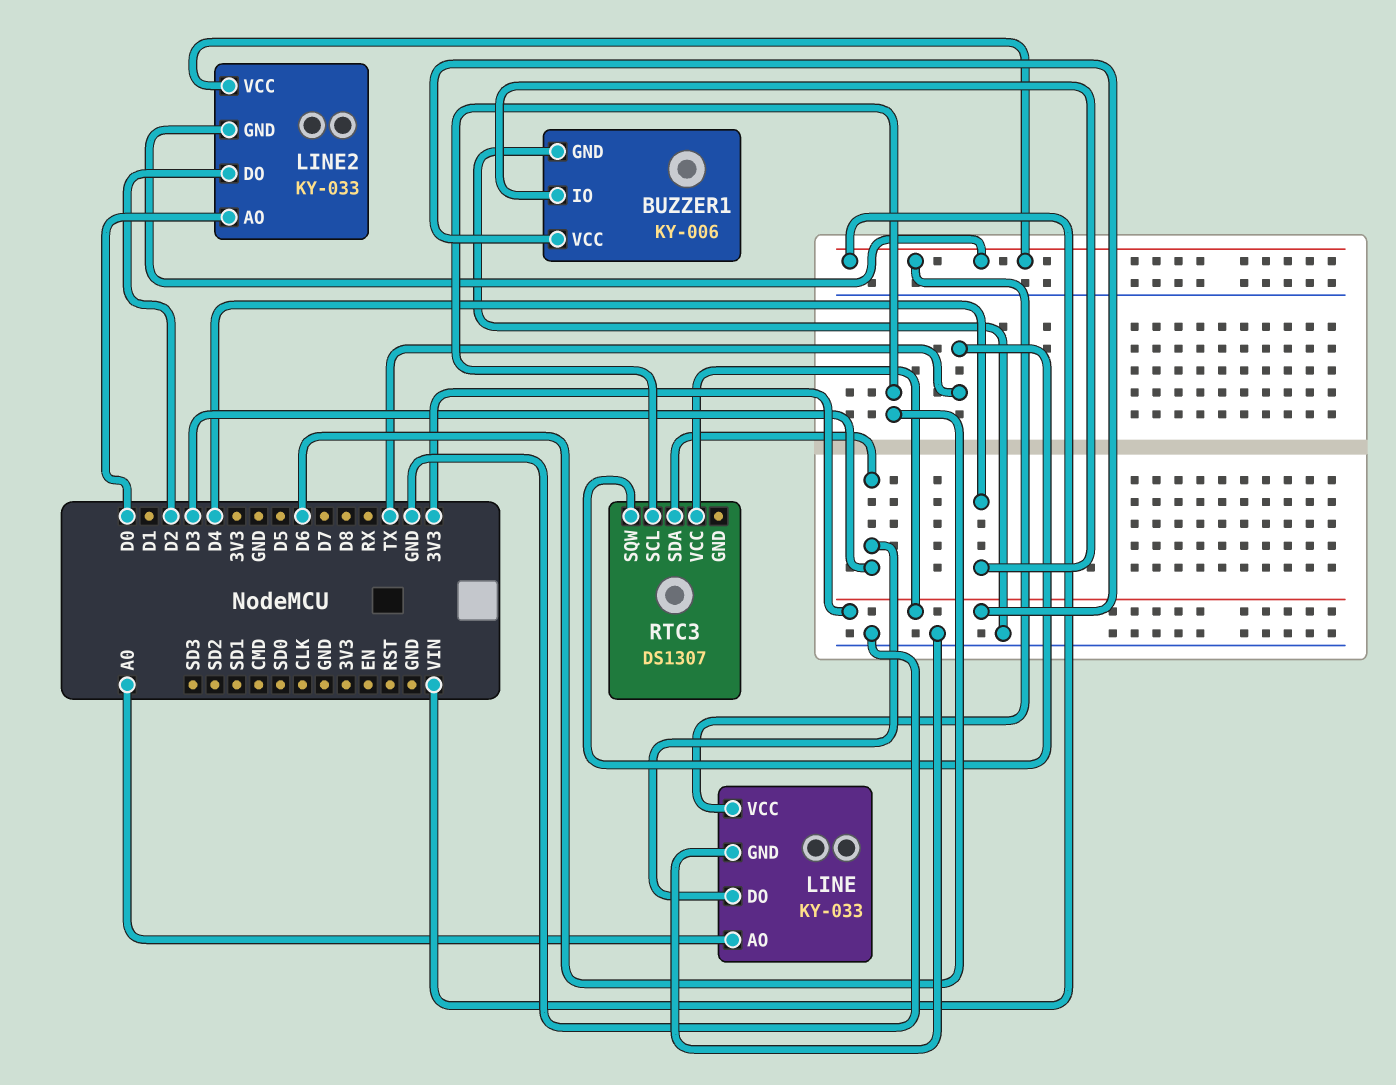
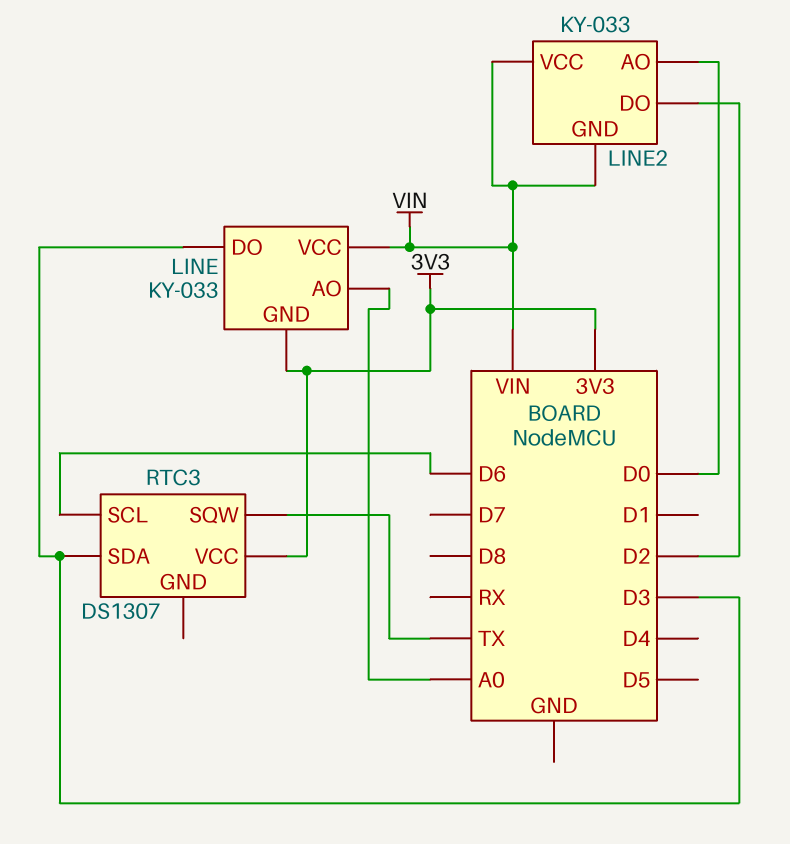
BUZZER1: KY-006 -> none
BUZZER1 pin GND: GND -> none
BUZZER1 pin IO: D4 -> none
BUZZER1 pin VCC: 3V3 -> none
LINE pin GND: GND -> 3V3

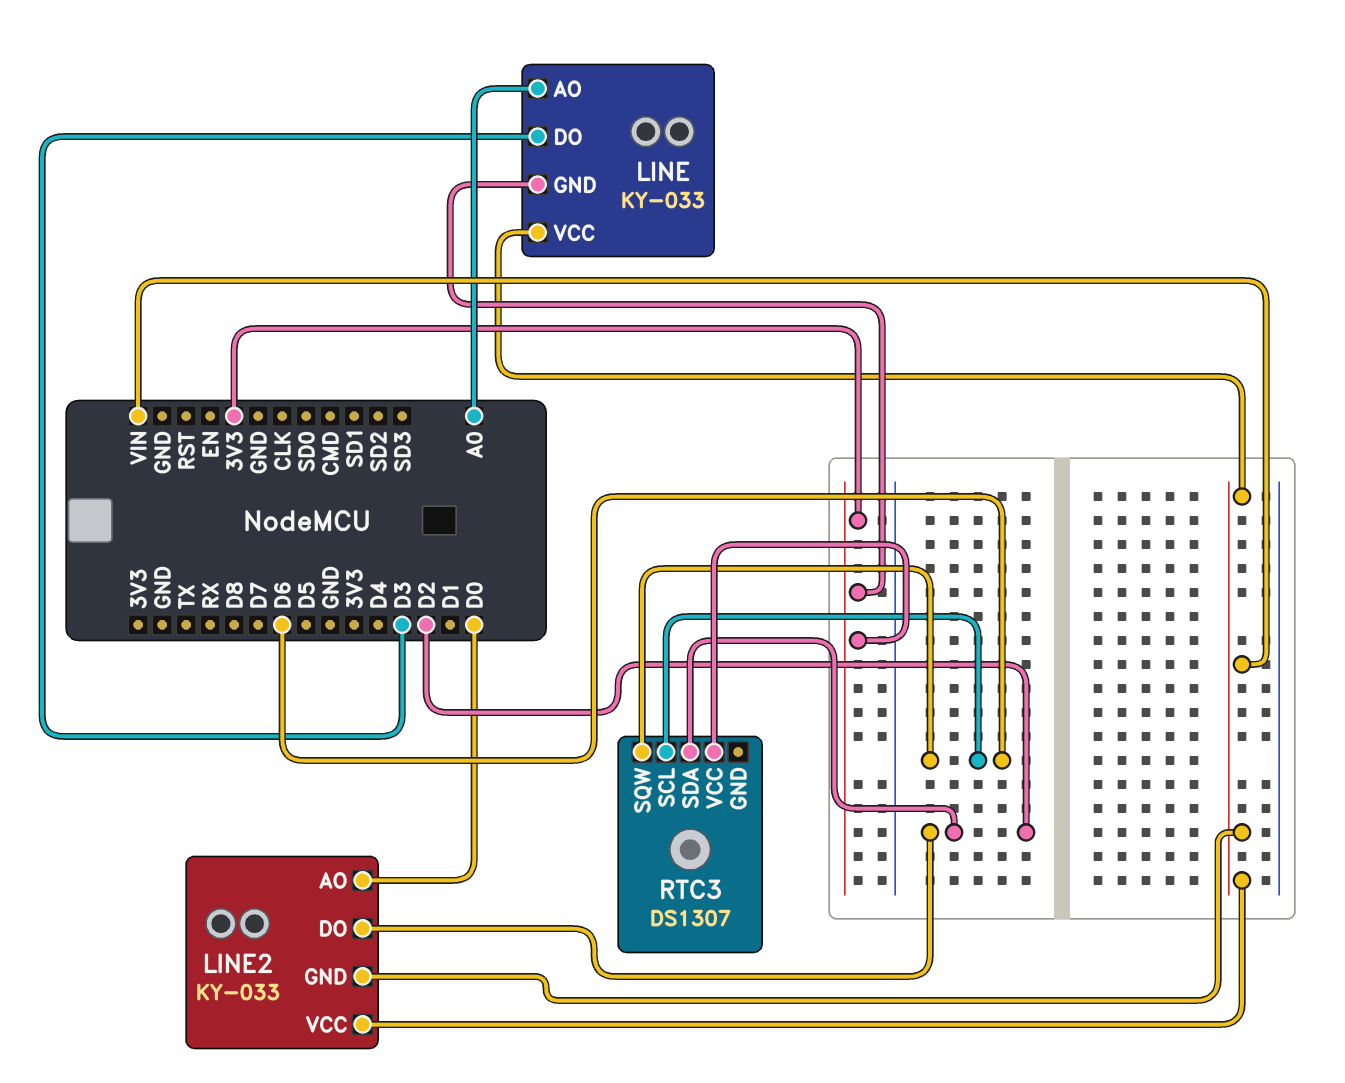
RTC3 pin SDA: D3 -> D2
RTC3 pin SQW: TX -> D6

